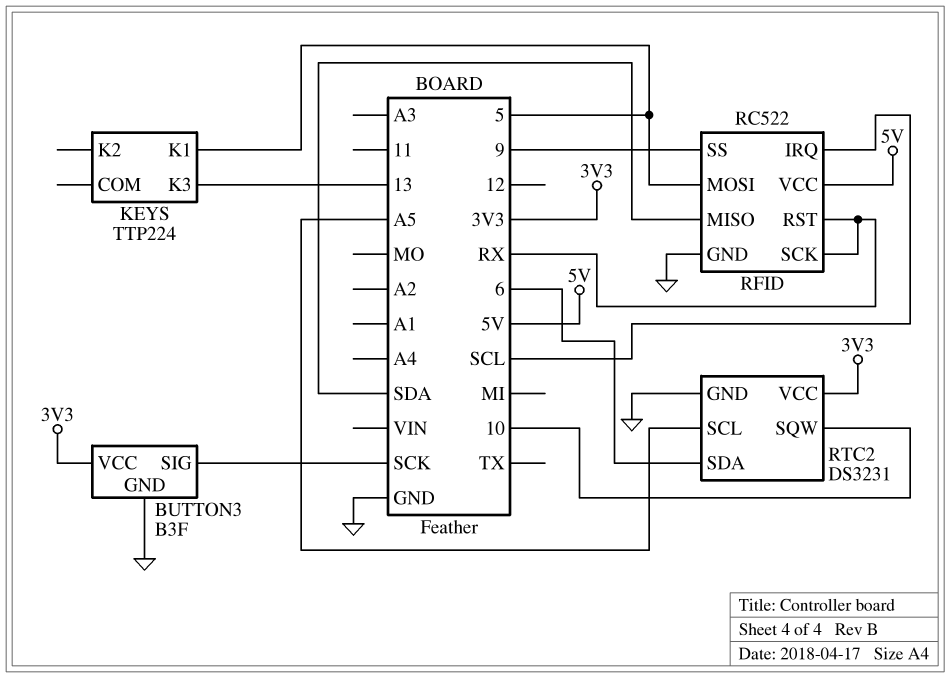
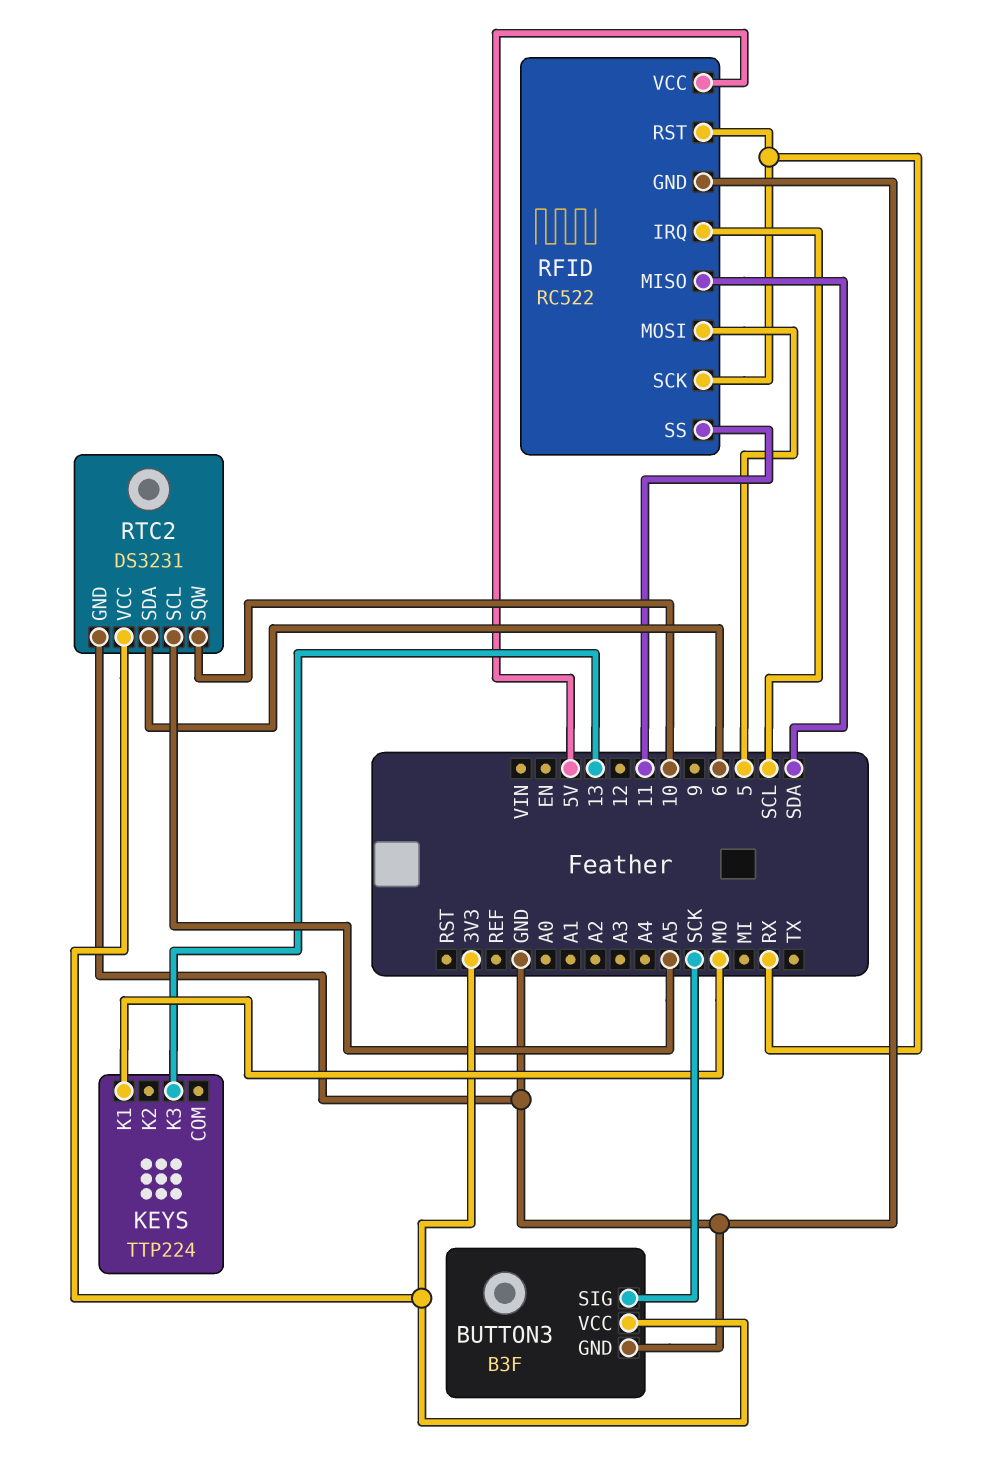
KEYS pin K1: 5 -> MO
RFID pin SS: 9 -> 11

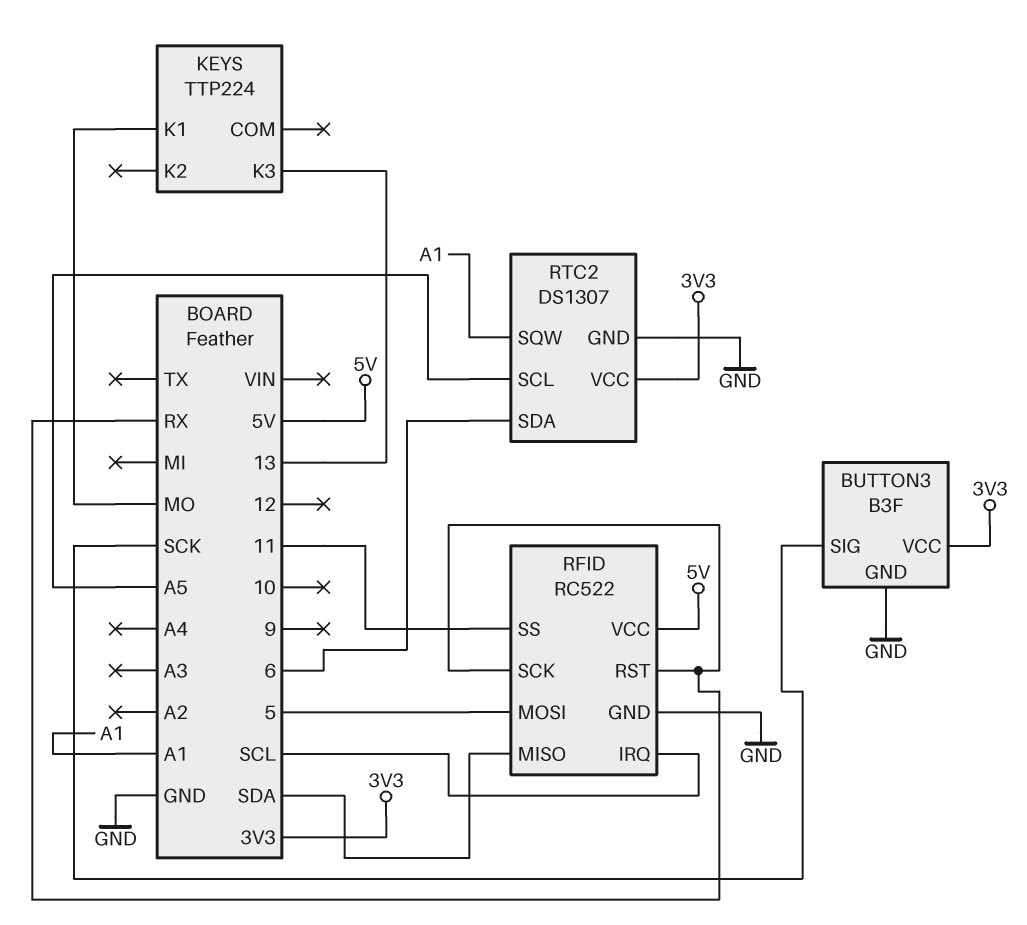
RTC2: DS3231 -> DS1307
RTC2 pin SQW: 10 -> A1

